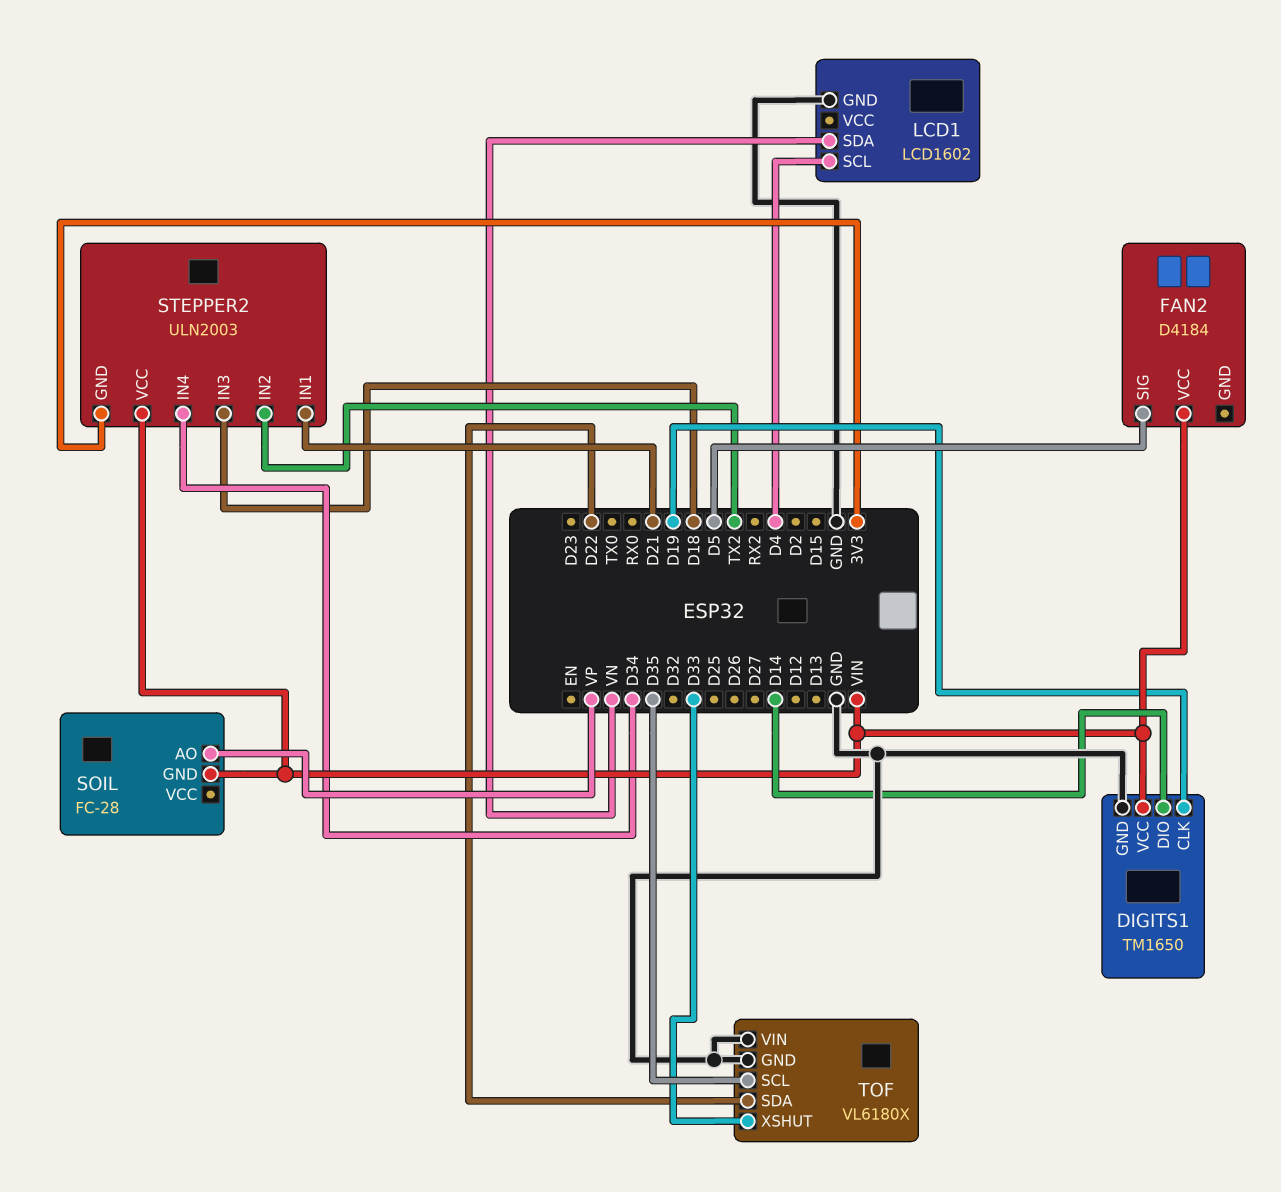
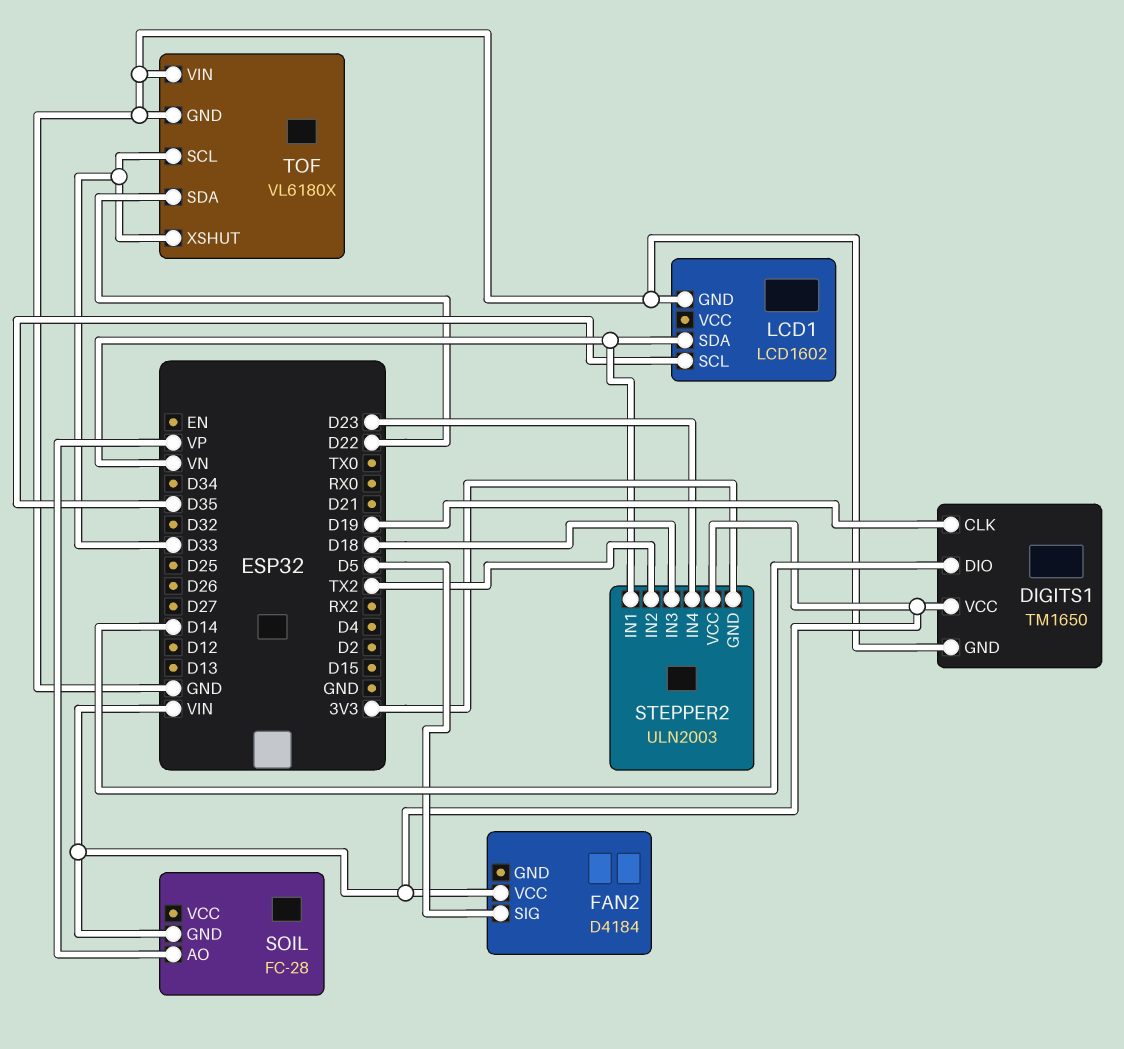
LCD1 pin SCL: D4 -> D35
STEPPER2 pin IN1: D21 -> VN
STEPPER2 pin IN4: D34 -> D23
TOF pin SCL: D35 -> D33

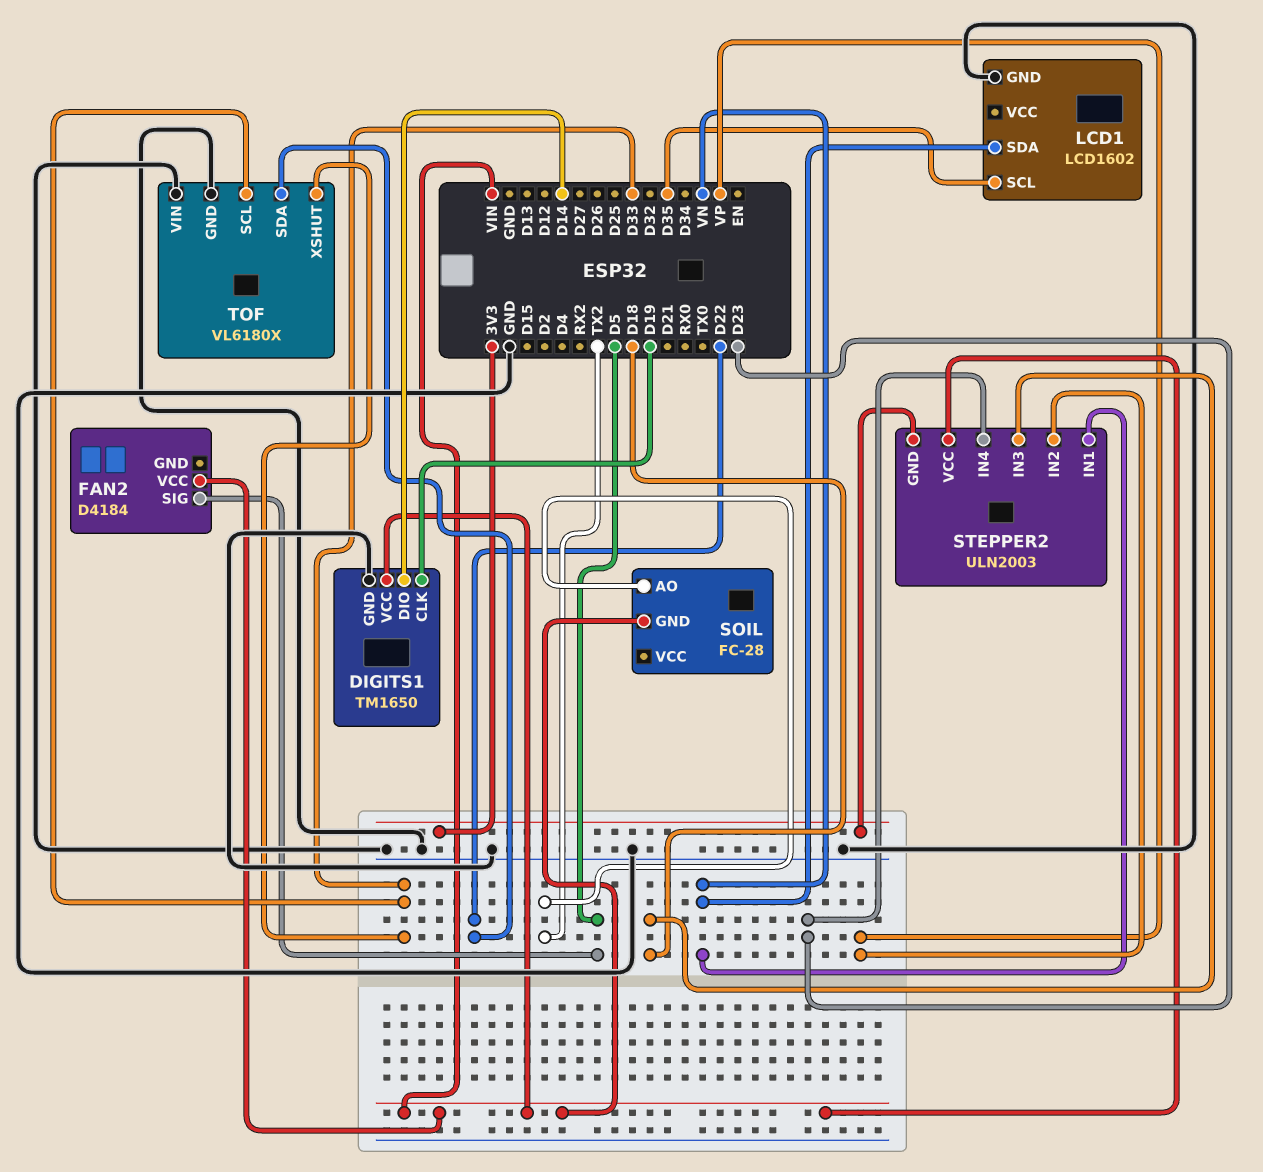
SOIL pin AO: VP -> TX2
STEPPER2 pin IN2: TX2 -> VP

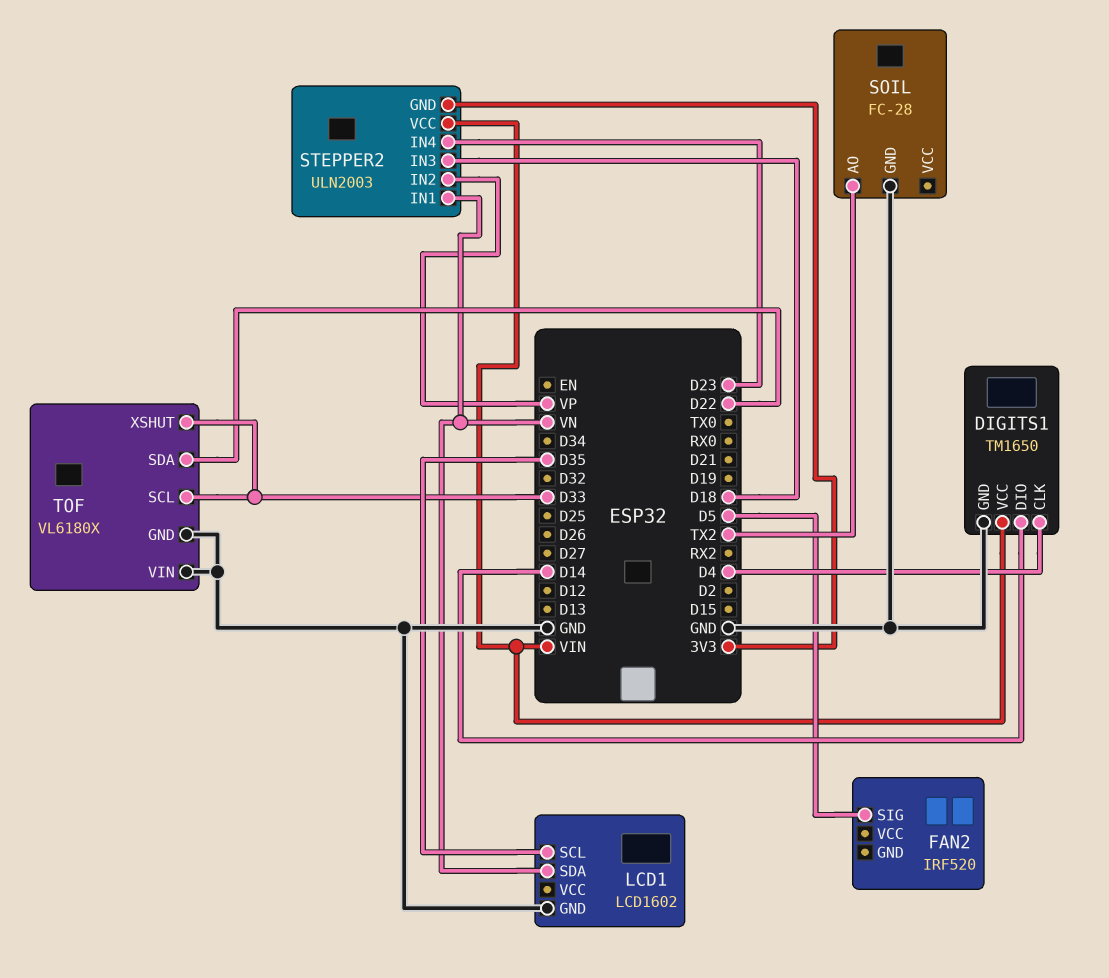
DIGITS1 pin CLK: D19 -> D4
FAN2: D4184 -> IRF520
FAN2 pin VCC: VIN -> none
SOIL pin GND: VIN -> GND

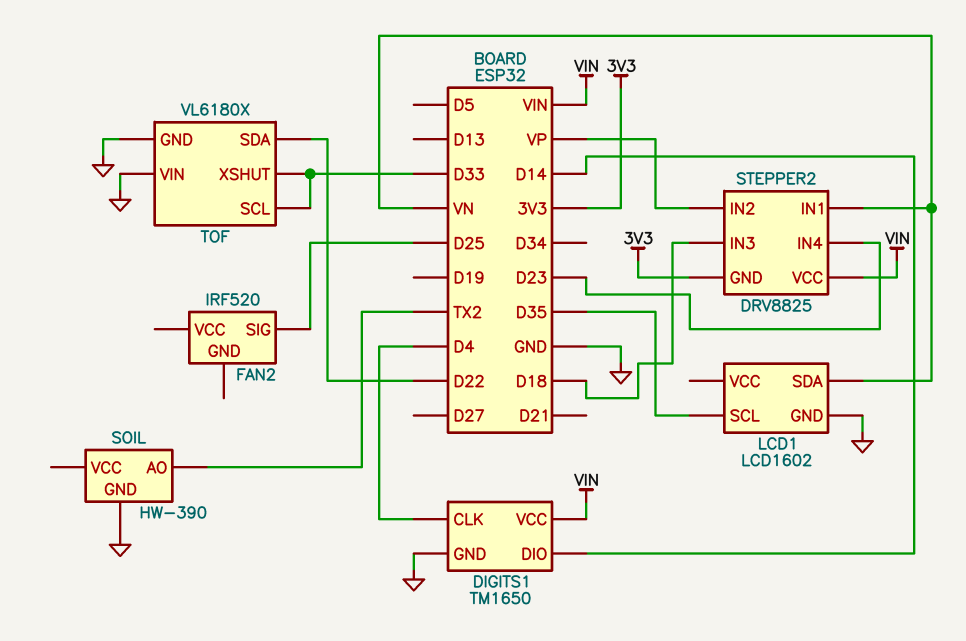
FAN2 pin SIG: D5 -> D25
SOIL: FC-28 -> HW-390
STEPPER2: ULN2003 -> DRV8825

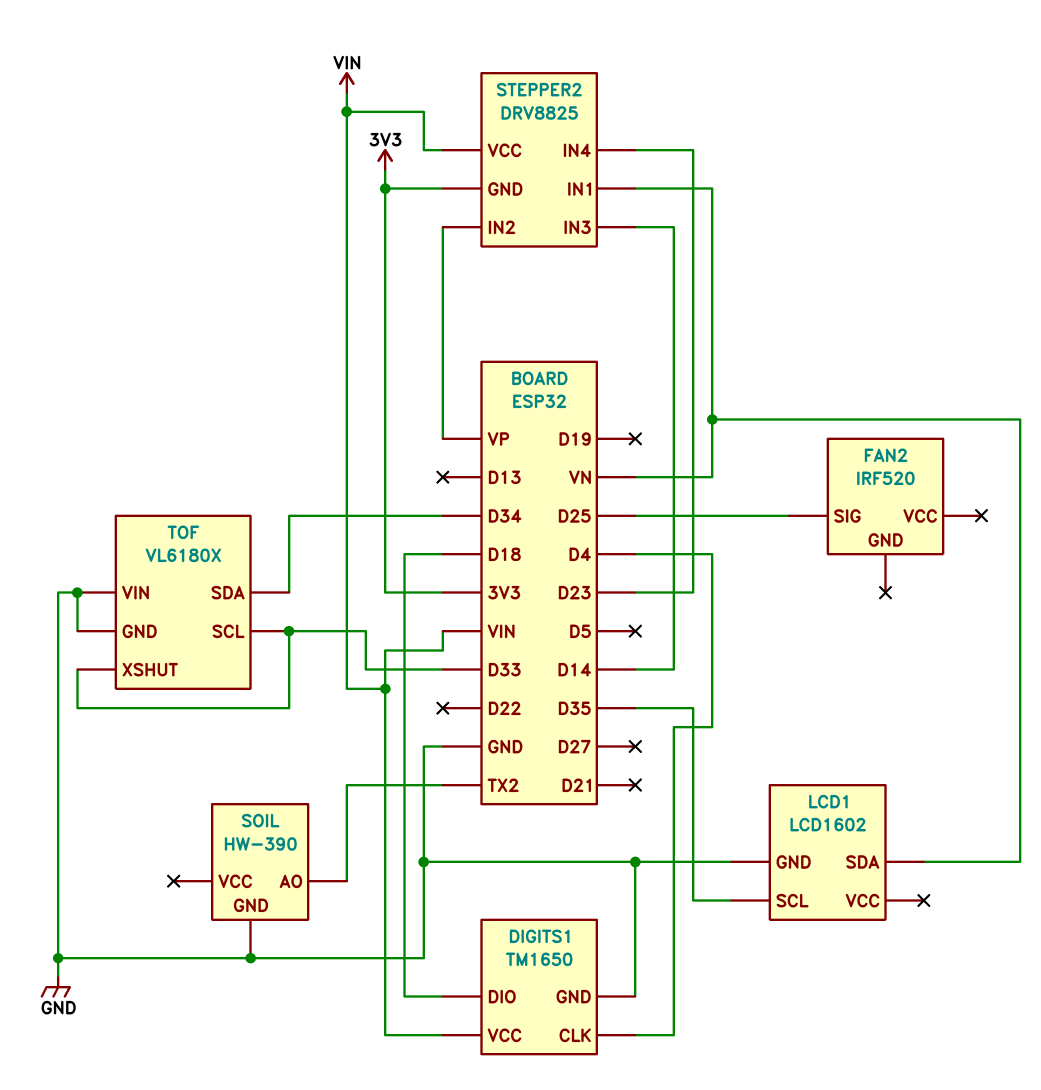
DIGITS1 pin DIO: D14 -> D18
STEPPER2 pin IN3: D18 -> D14
TOF pin SDA: D22 -> D34

